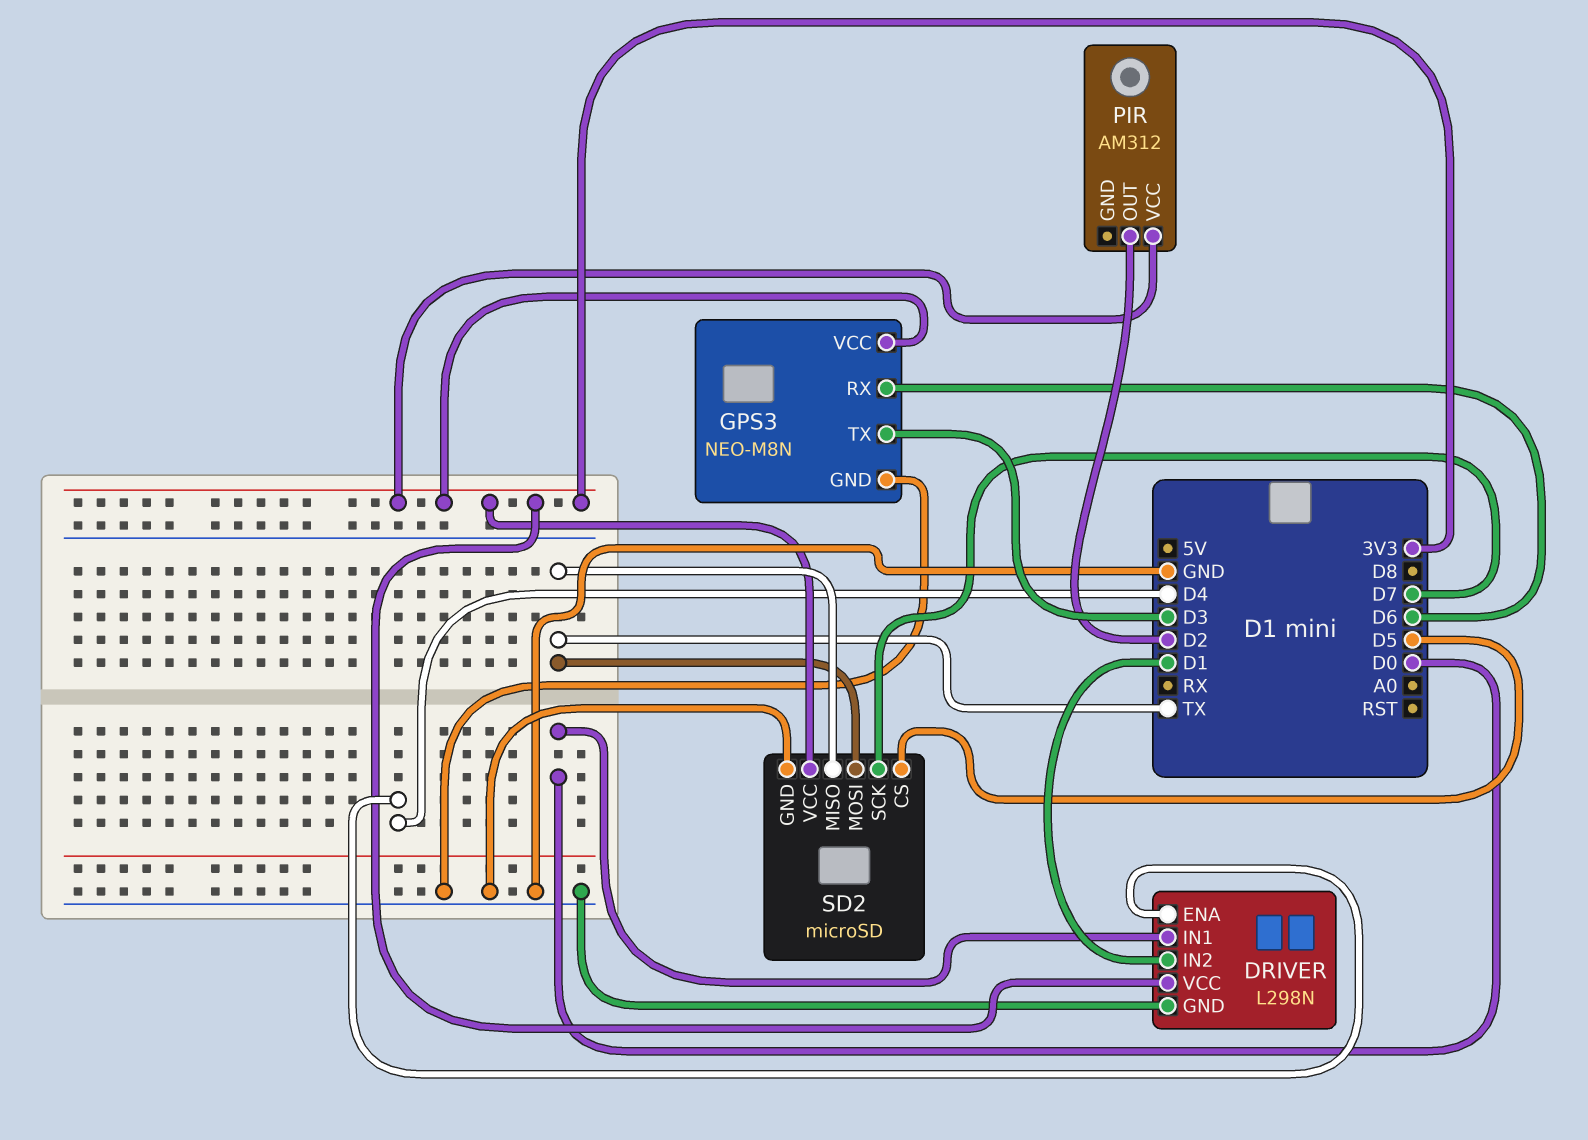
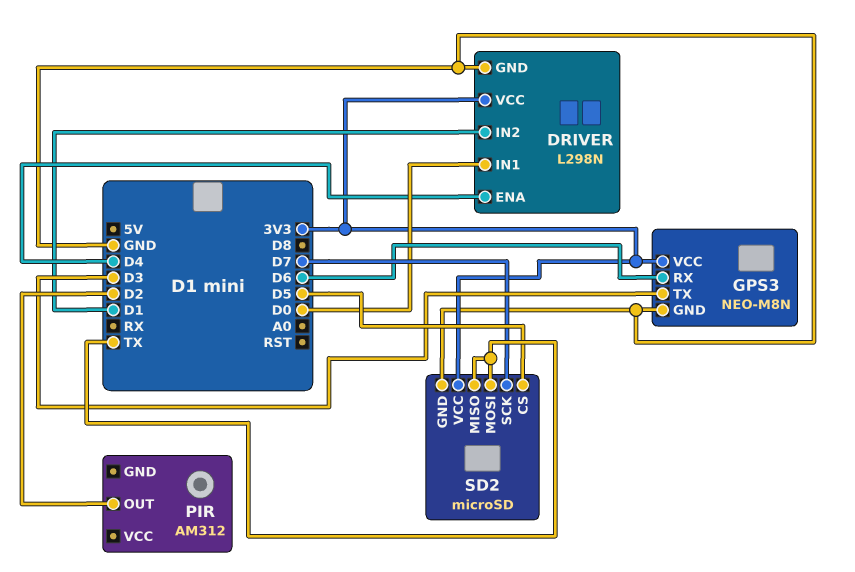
PIR pin VCC: 3V3 -> none

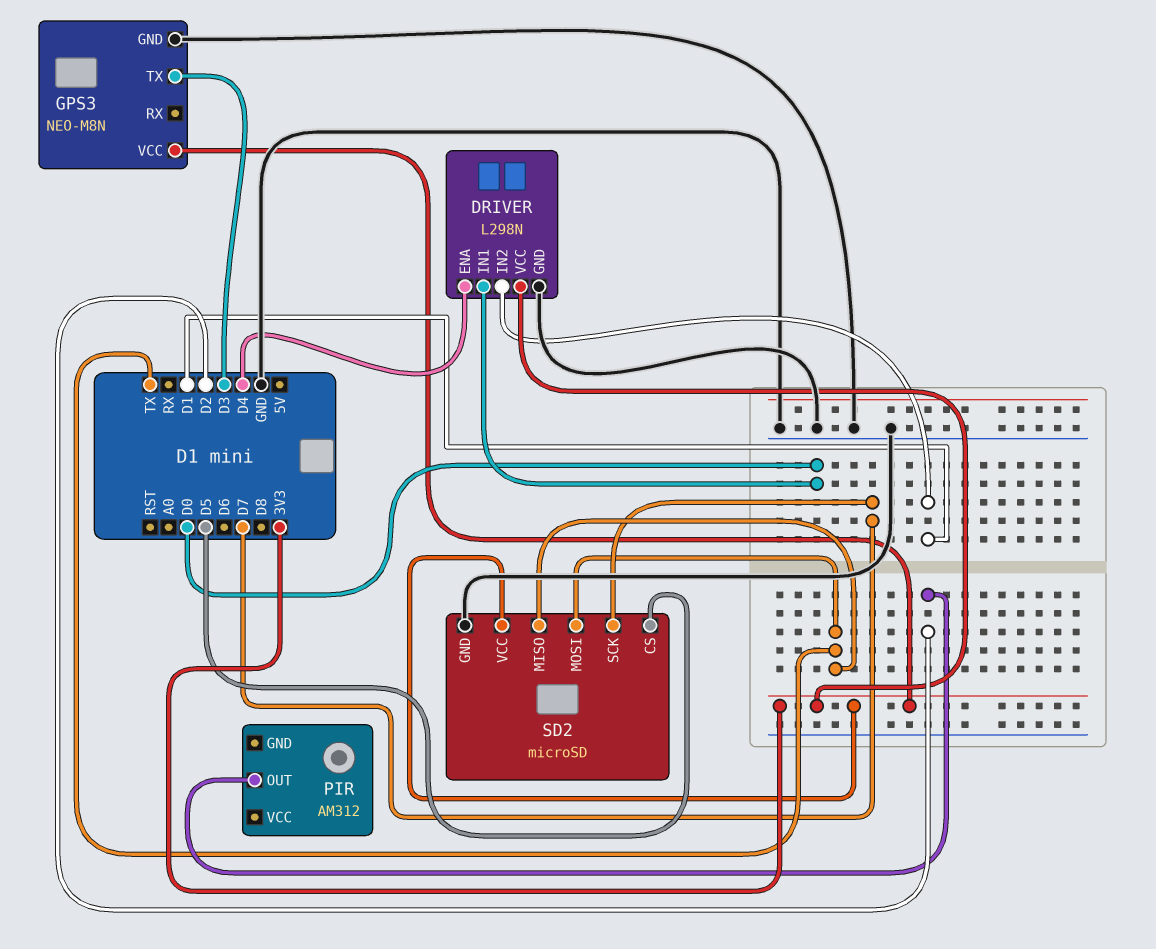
GPS3 pin RX: D6 -> none

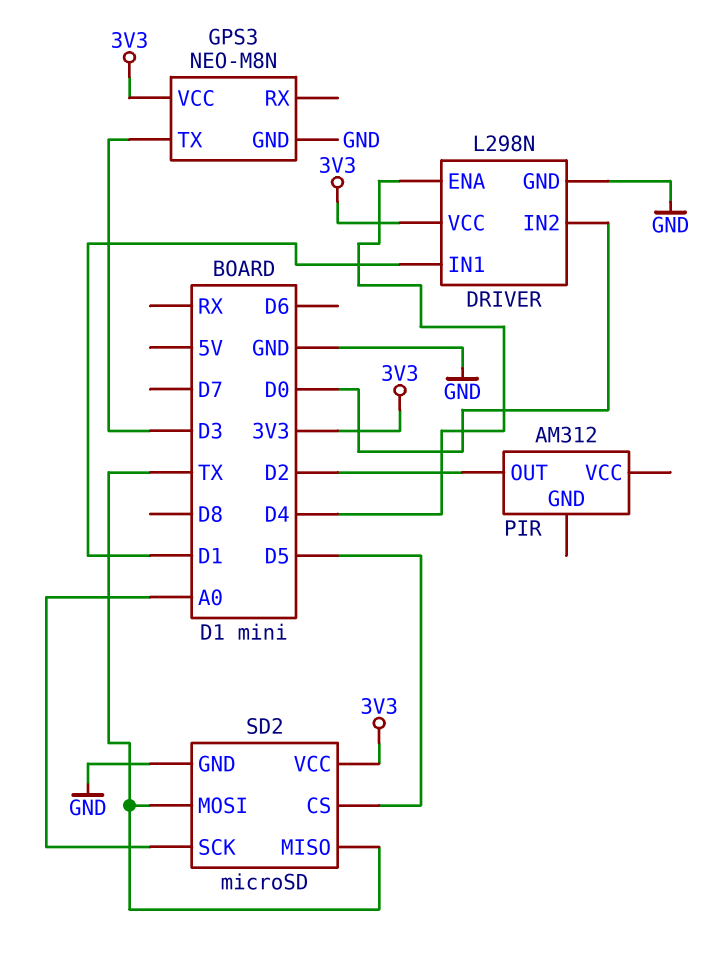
DRIVER pin IN1: D0 -> D1
DRIVER pin IN2: D1 -> D0
SD2 pin SCK: D7 -> A0

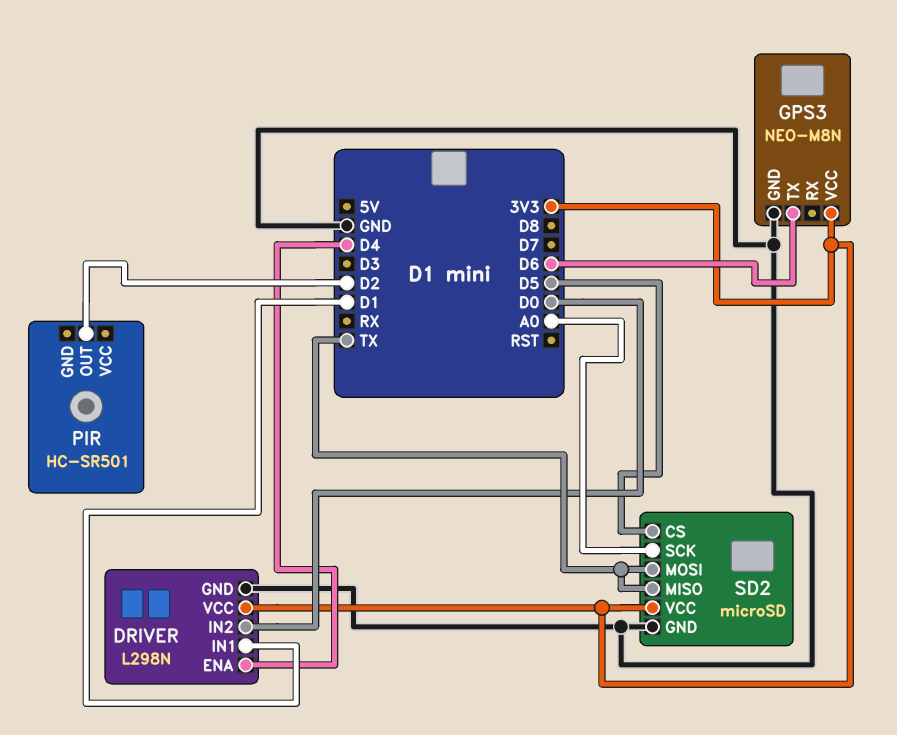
GPS3 pin TX: D3 -> D6
PIR: AM312 -> HC-SR501

